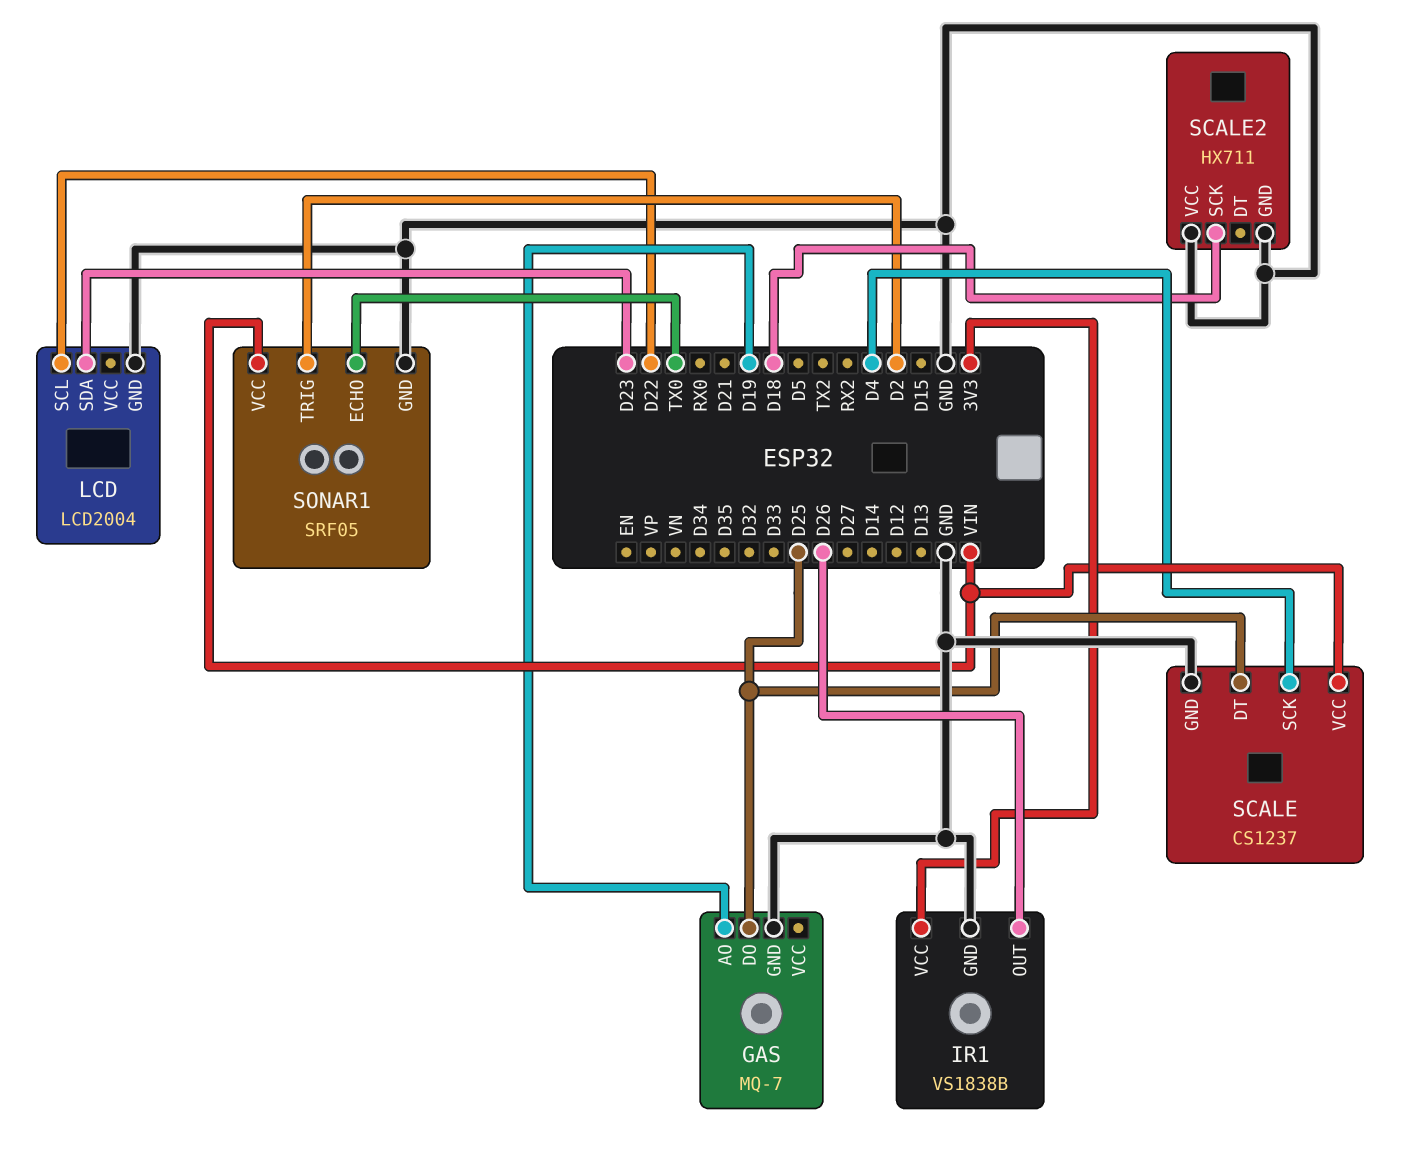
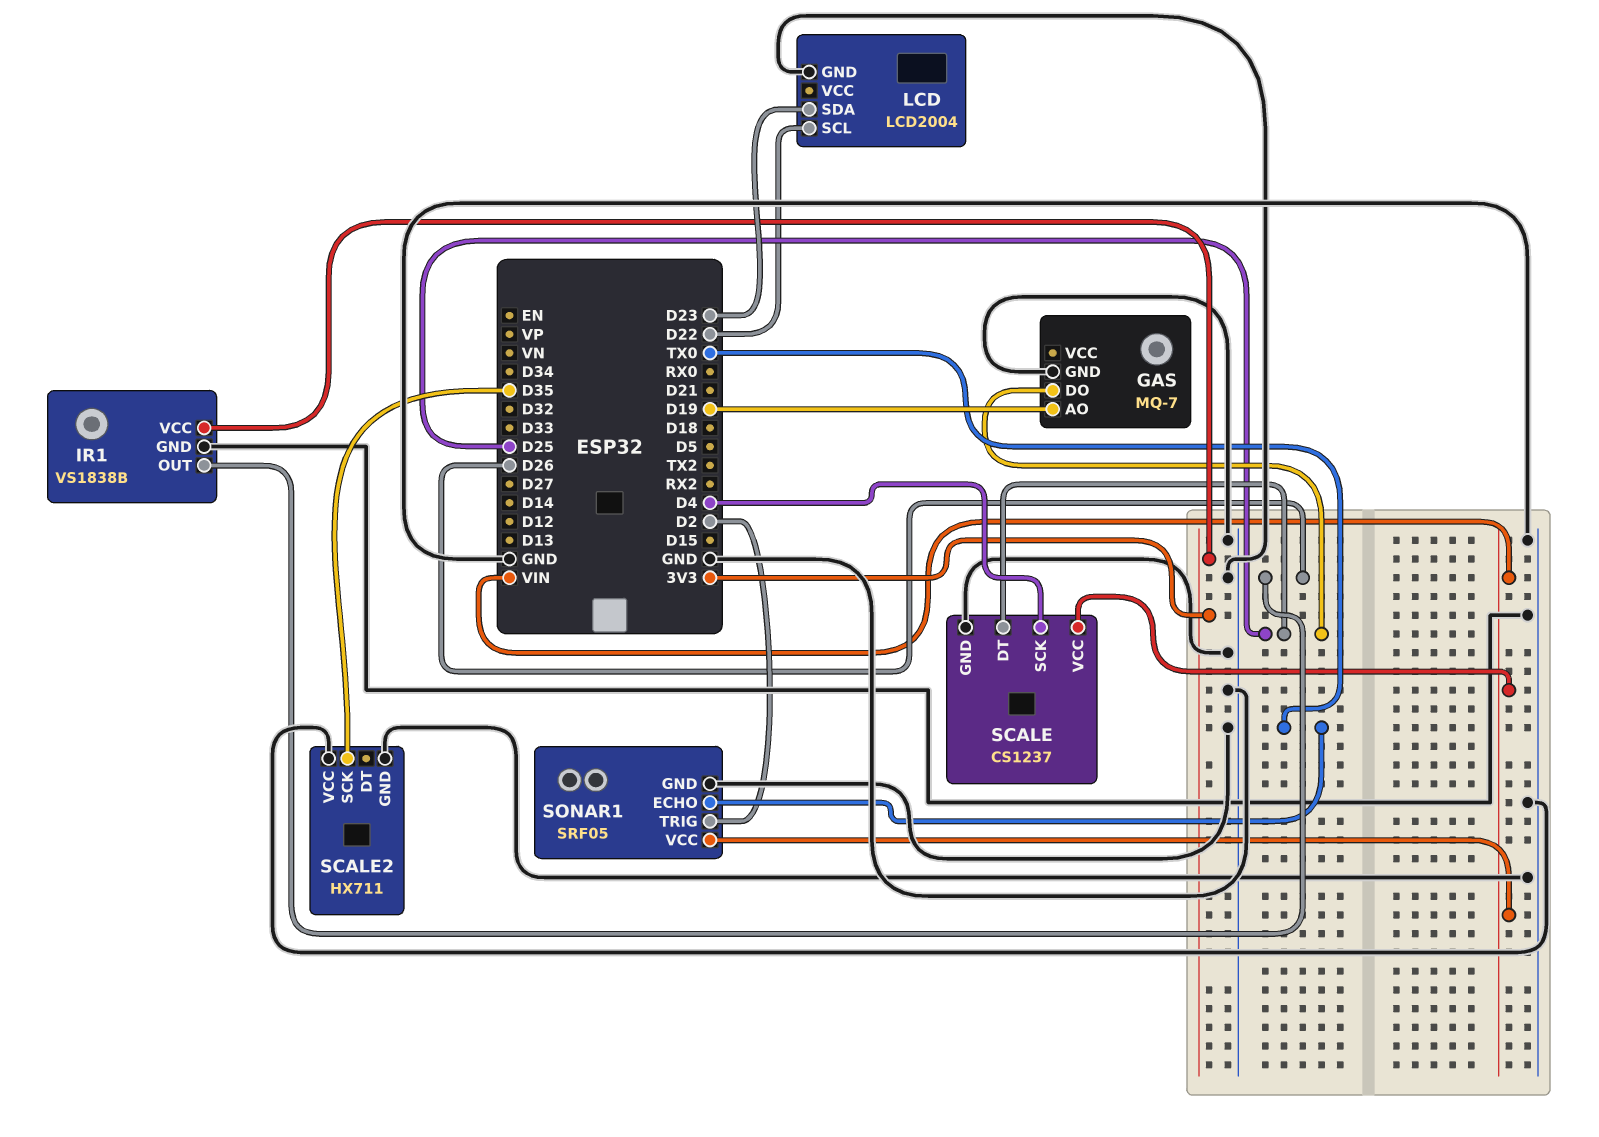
SCALE2 pin SCK: D18 -> D35

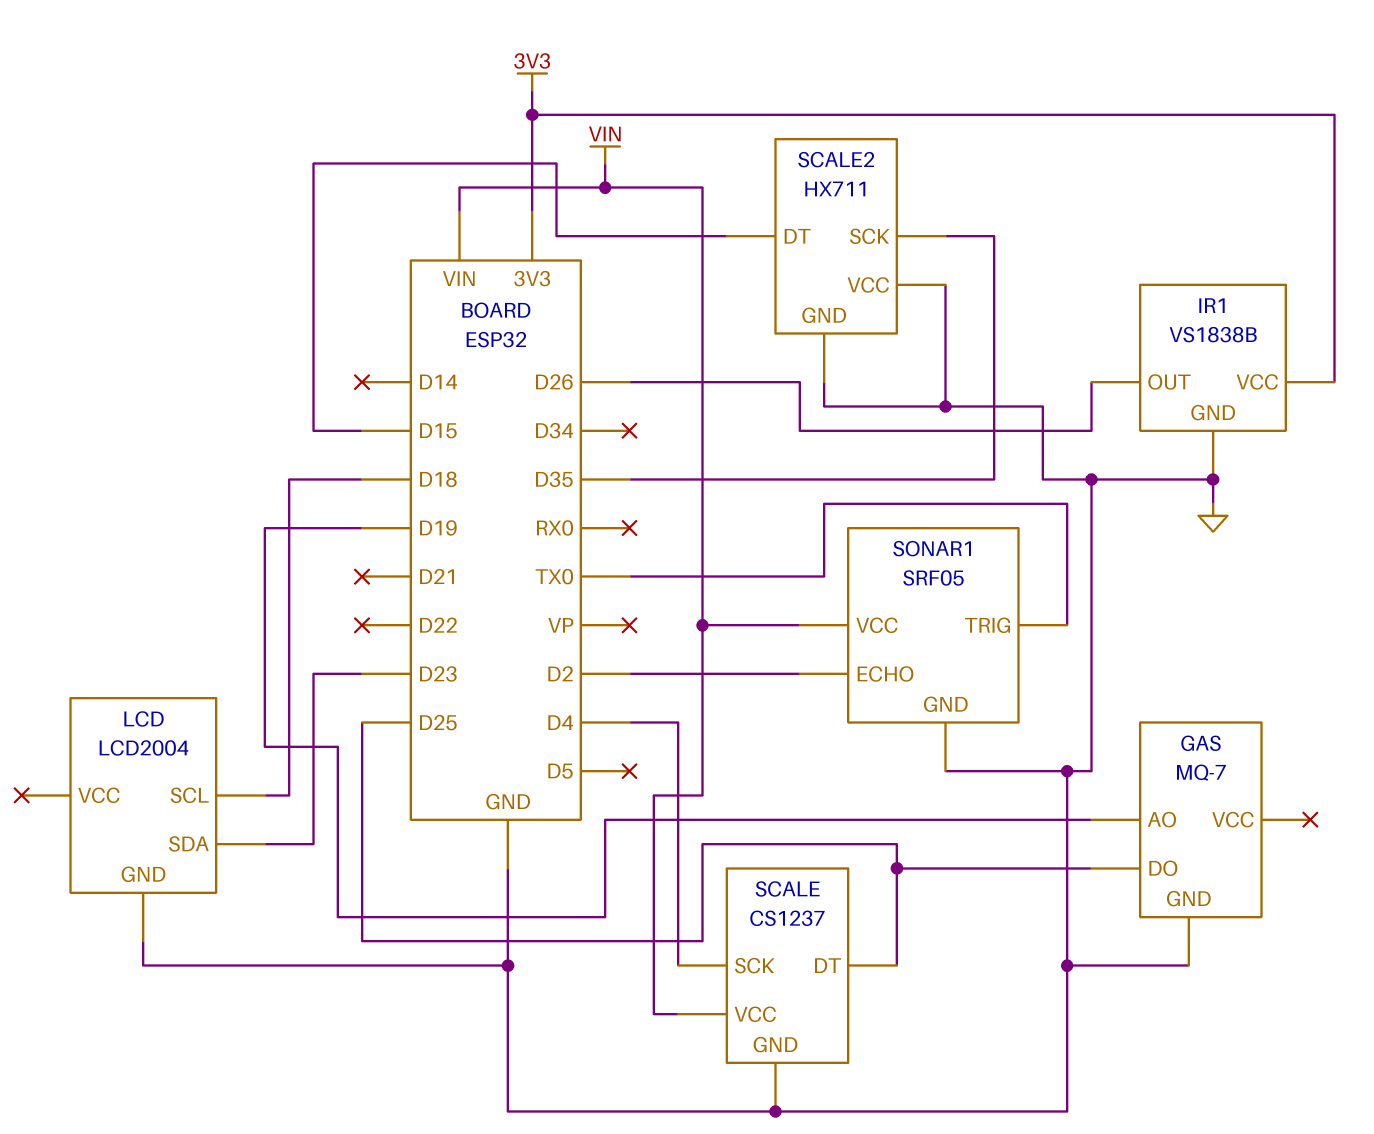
LCD pin SCL: D22 -> D18
SCALE2 pin DT: none -> D15
SONAR1 pin ECHO: TX0 -> D2
SONAR1 pin TRIG: D2 -> TX0

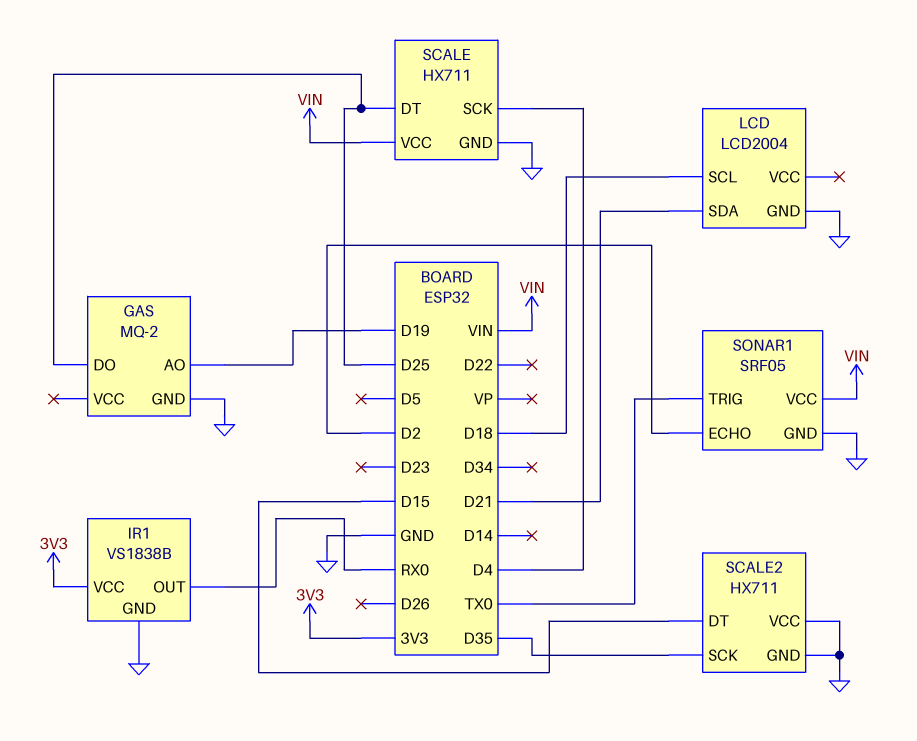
GAS: MQ-7 -> MQ-2
IR1 pin OUT: D26 -> RX0
LCD pin SDA: D23 -> D21
SCALE: CS1237 -> HX711

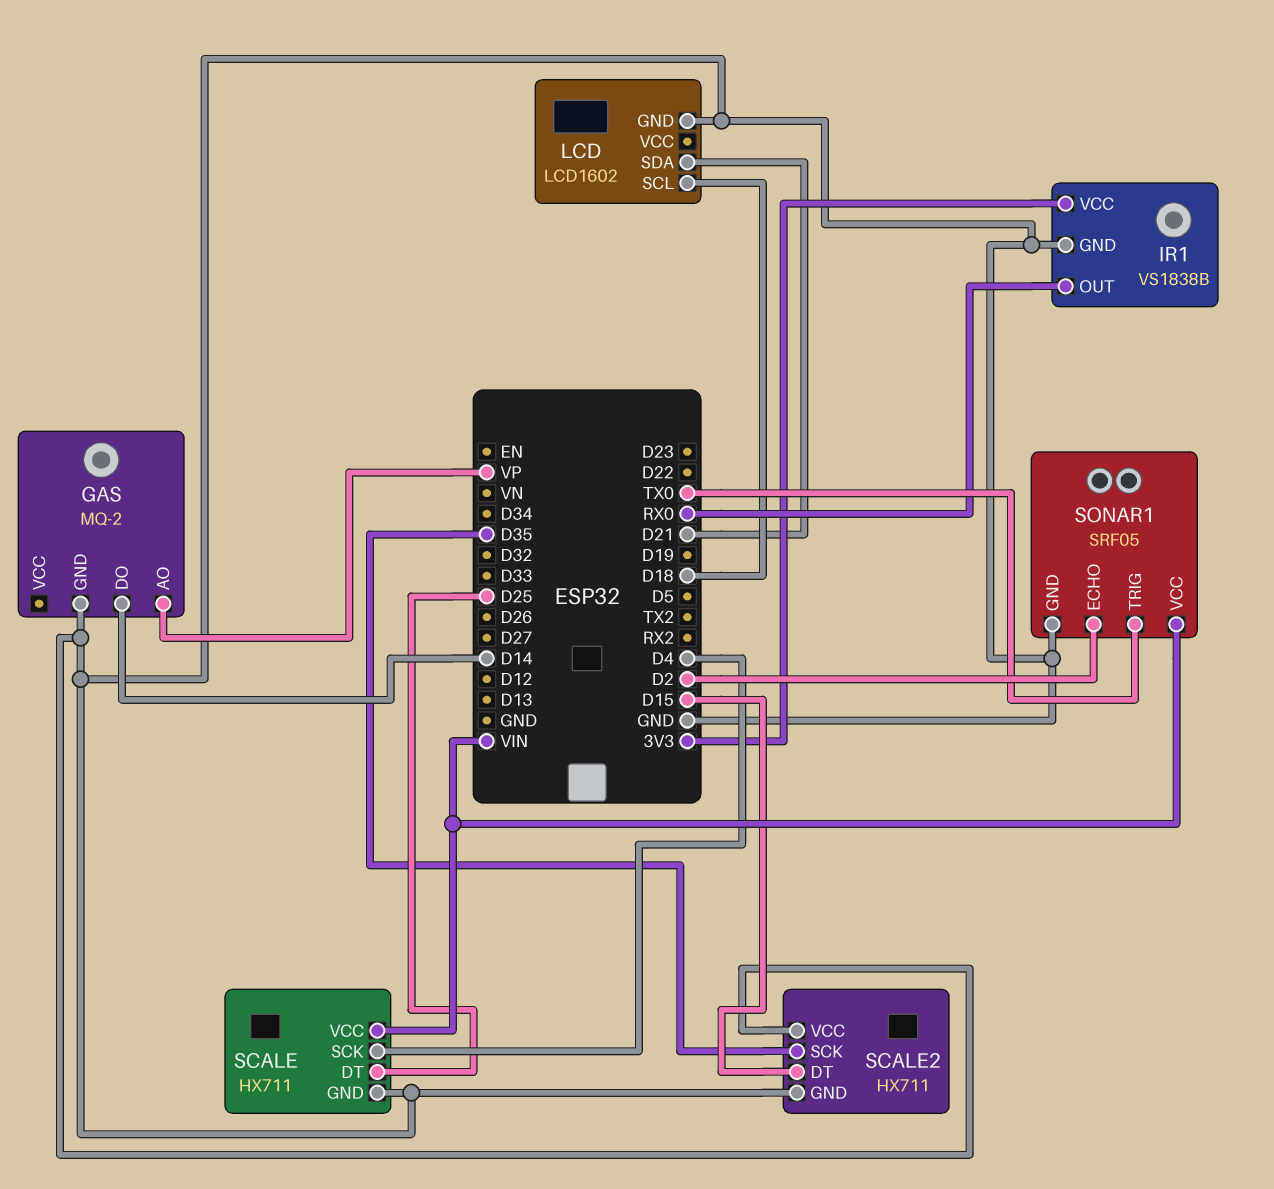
GAS pin AO: D19 -> VP
GAS pin DO: D25 -> D14
LCD: LCD2004 -> LCD1602

